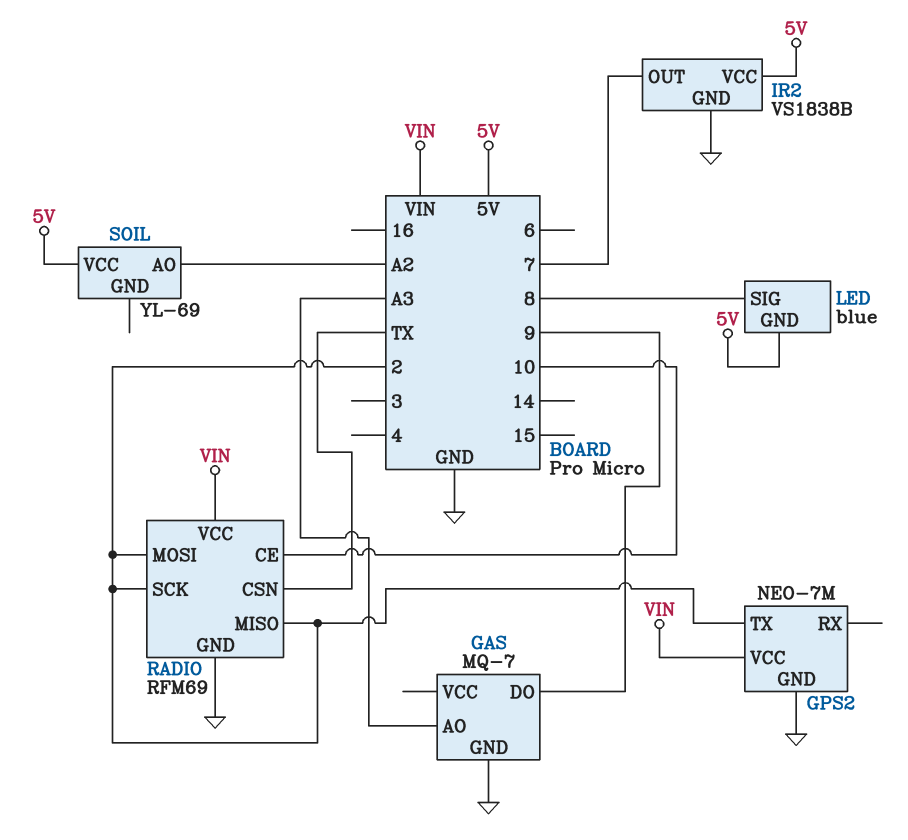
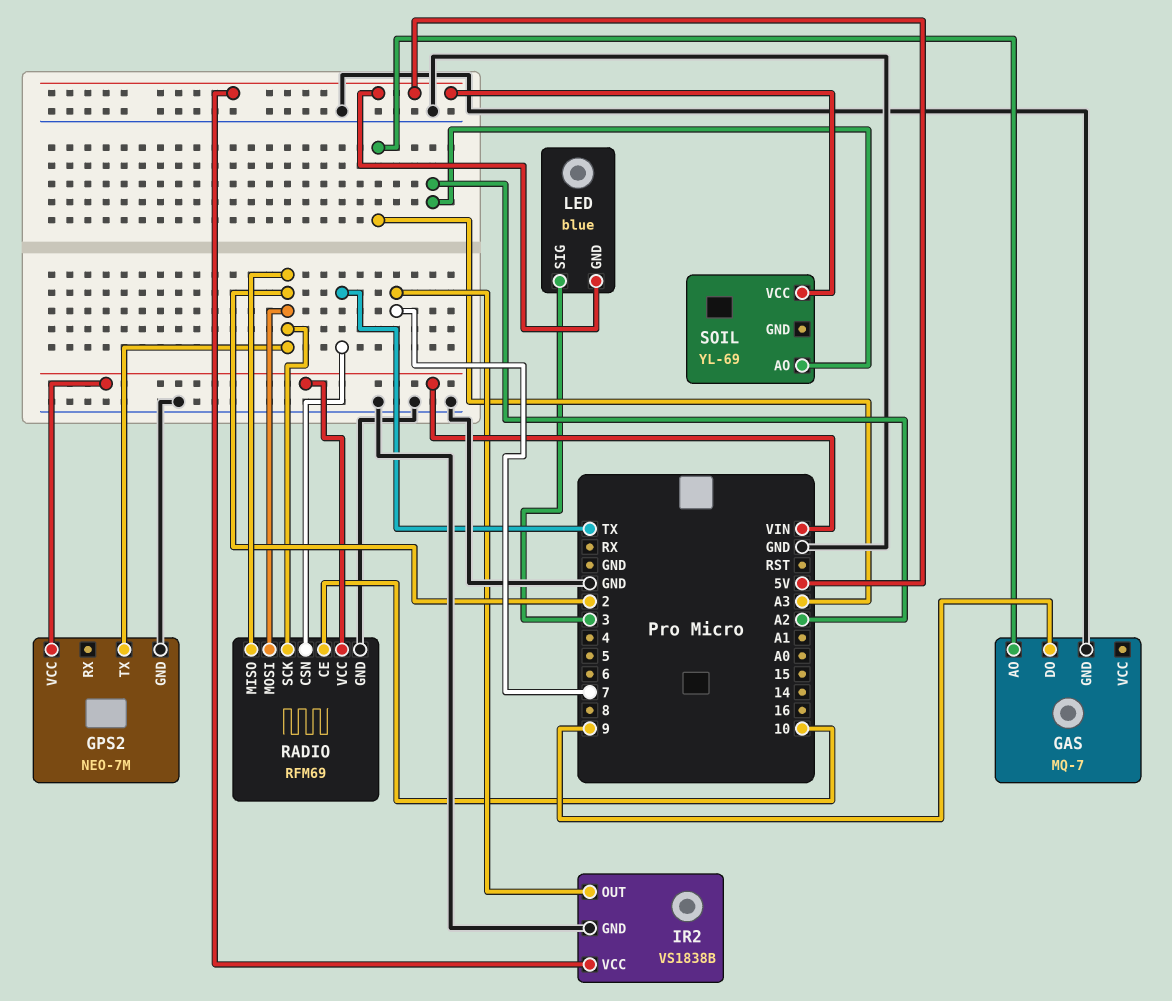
LED pin SIG: 8 -> 3

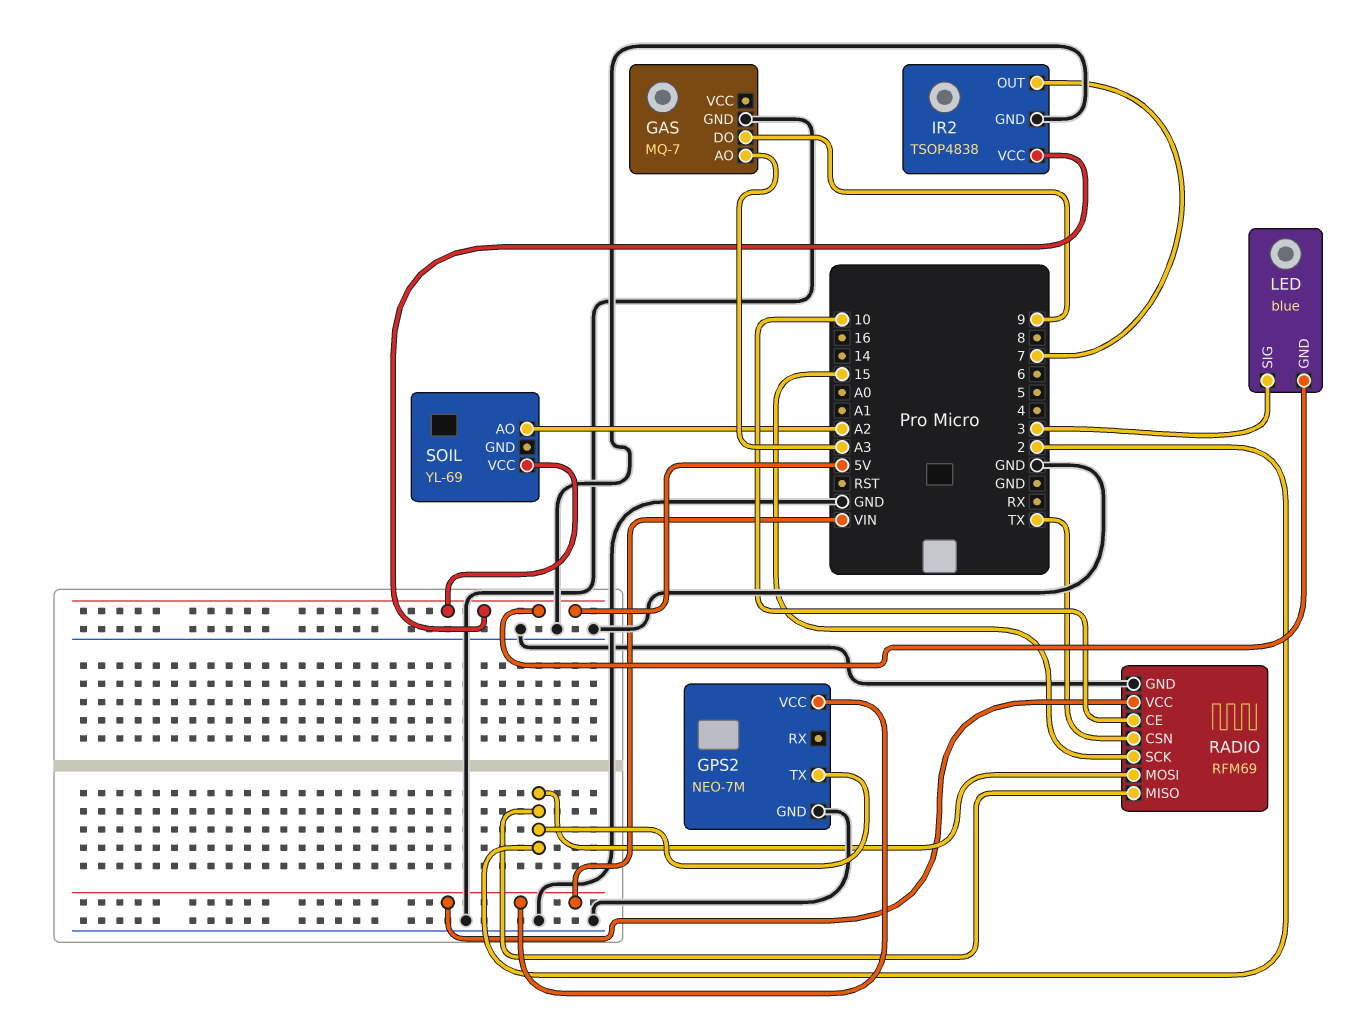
IR2: VS1838B -> TSOP4838
RADIO pin SCK: 2 -> 15

